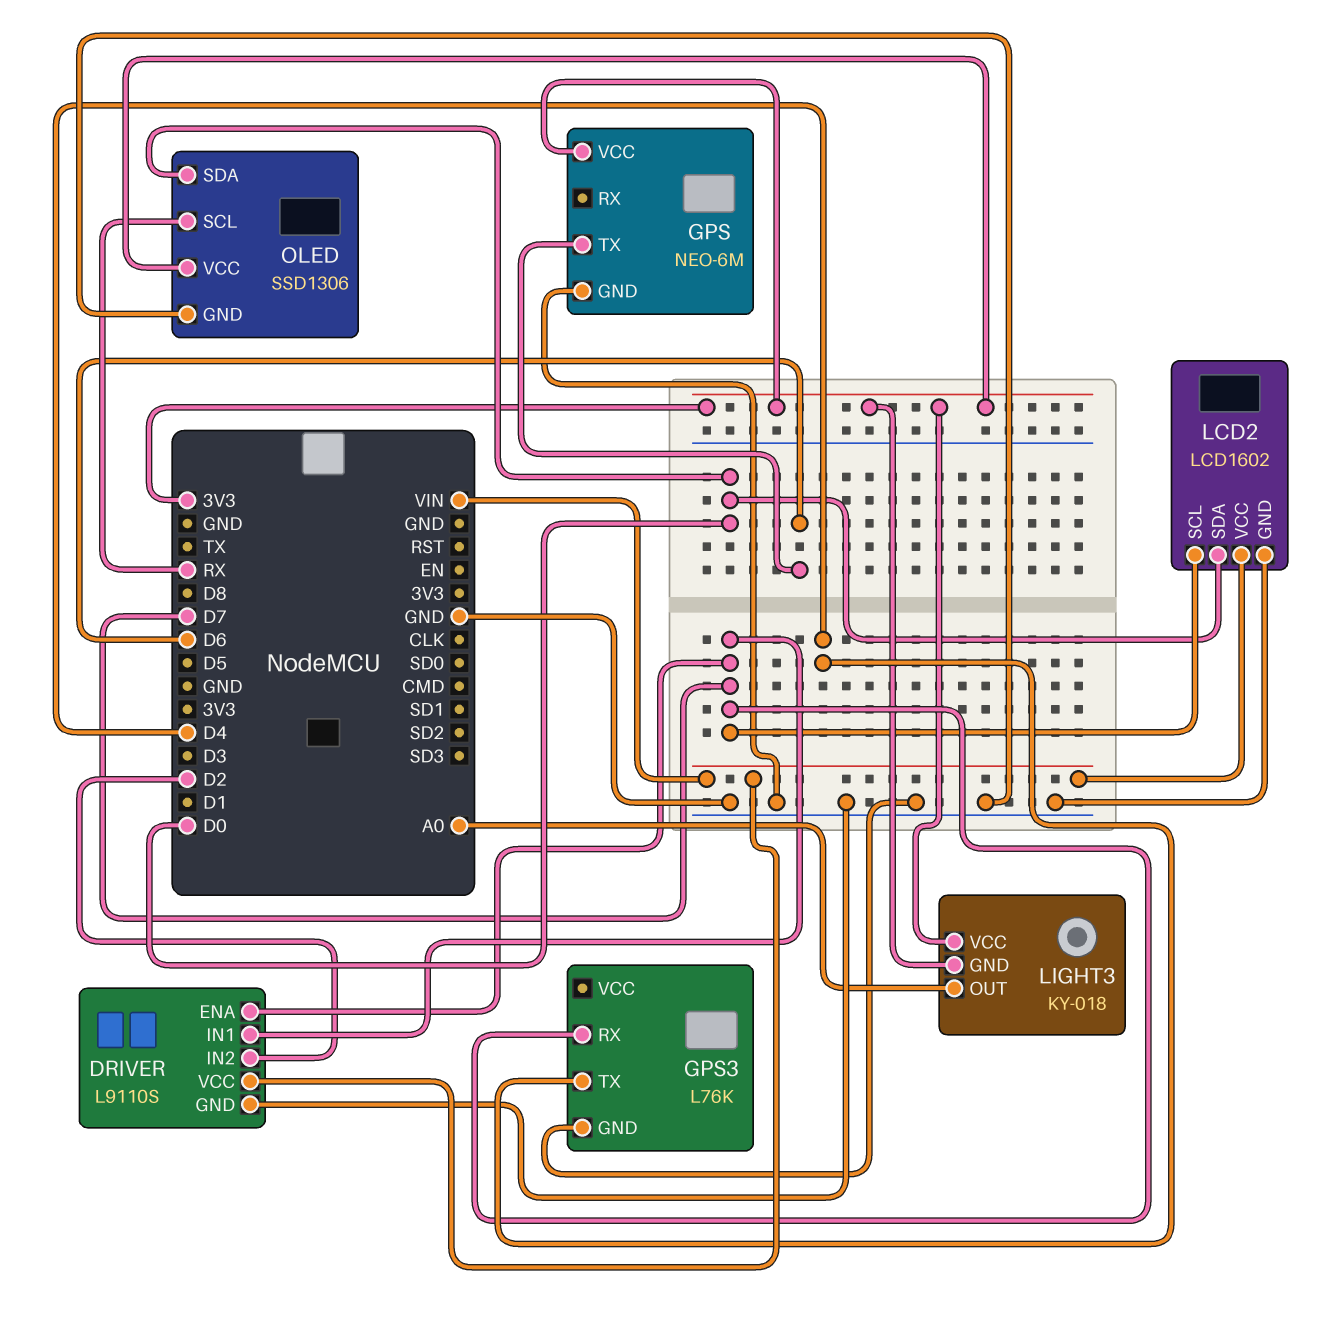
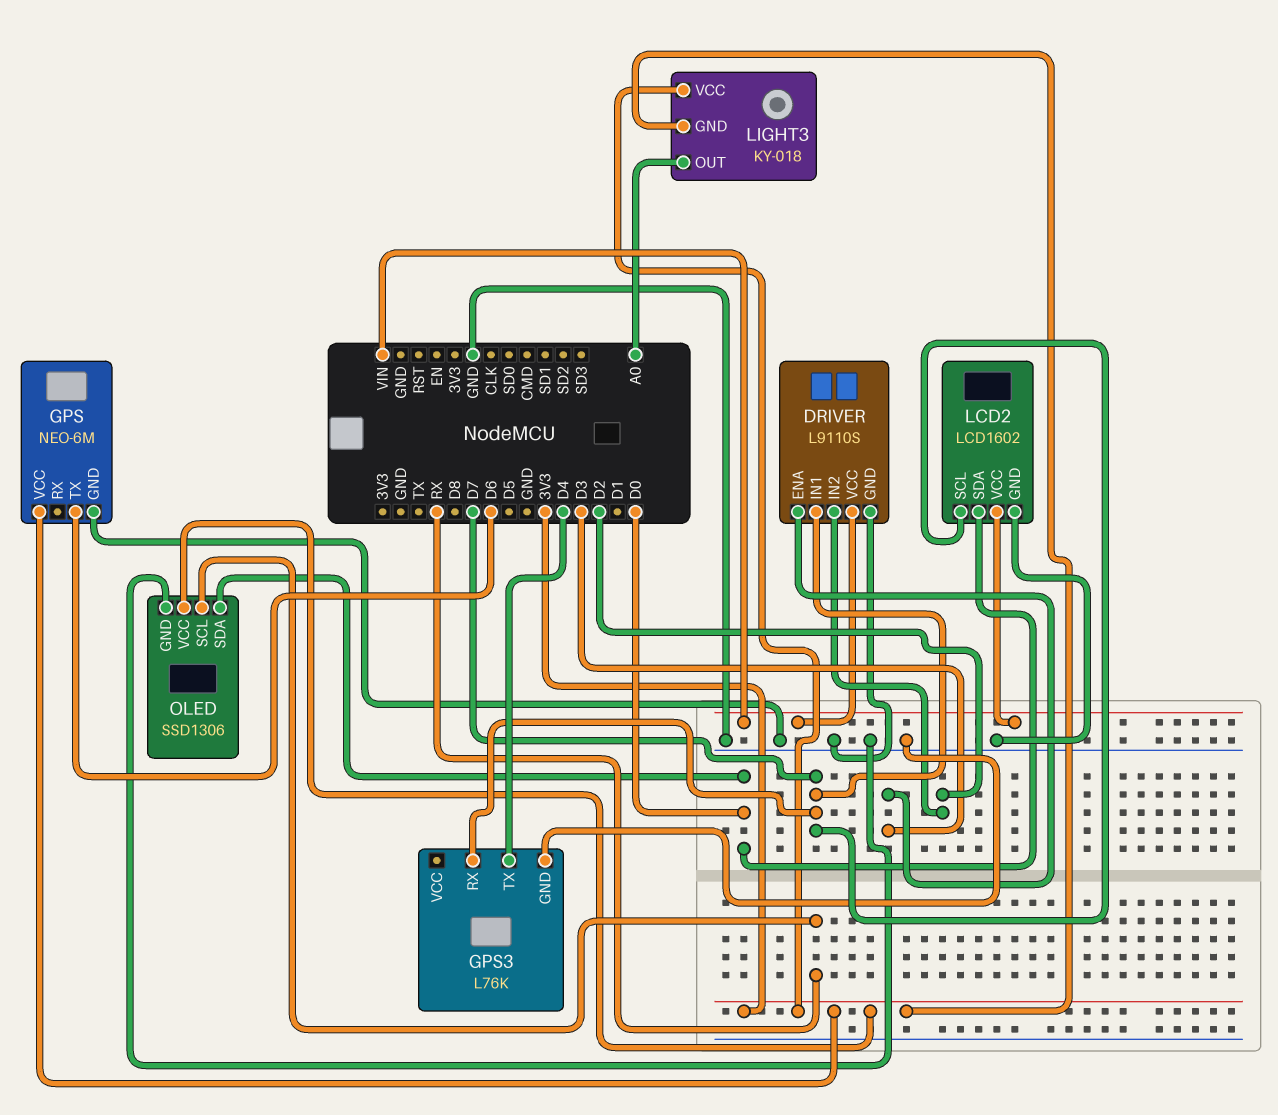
DRIVER pin ENA: D7 -> D3

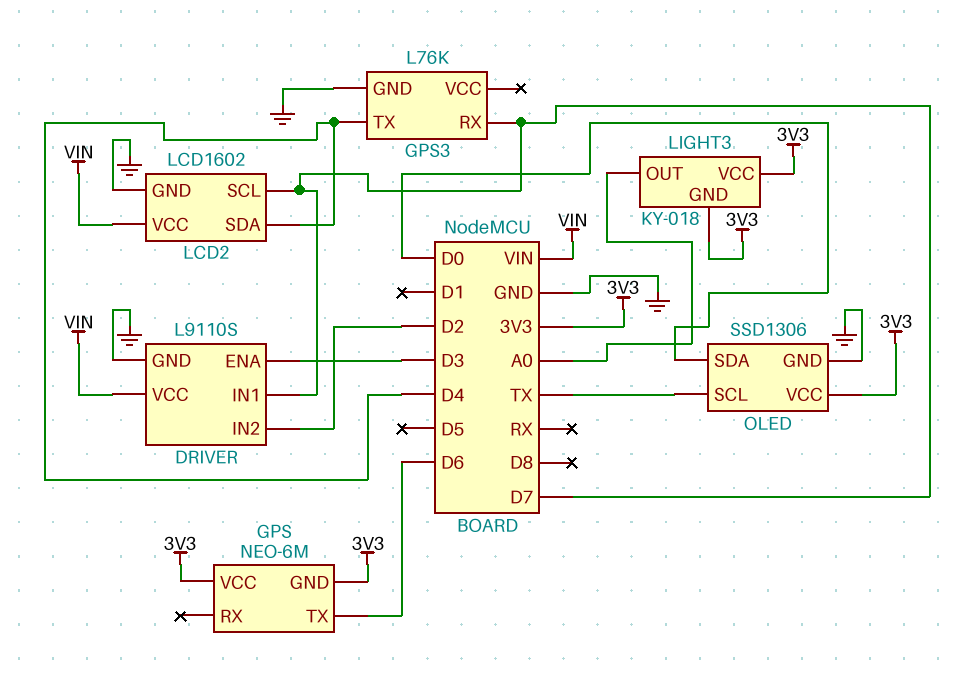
GPS pin GND: GND -> 3V3
LCD2 pin SDA: D0 -> D4
OLED pin SCL: RX -> TX

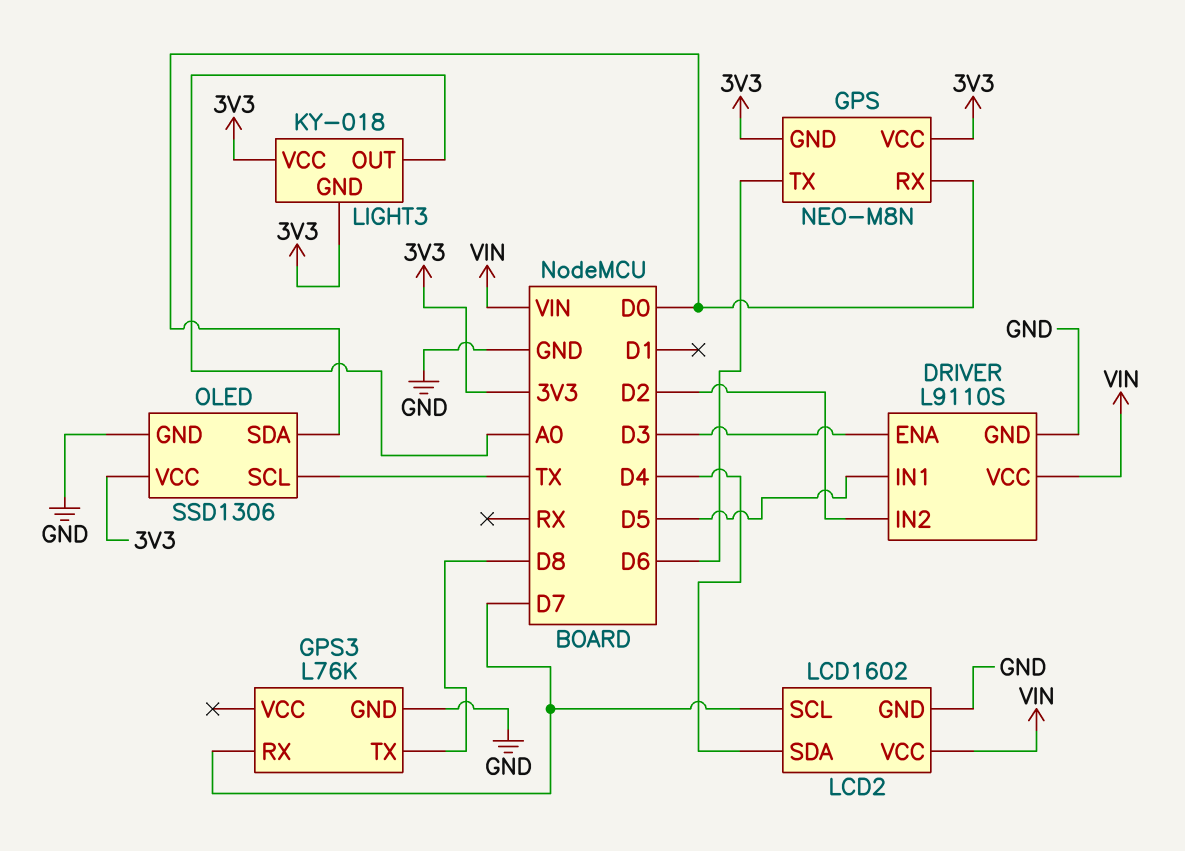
DRIVER pin IN1: D7 -> D5
GPS: NEO-6M -> NEO-M8N
GPS pin RX: none -> D0
GPS3 pin TX: D4 -> D8

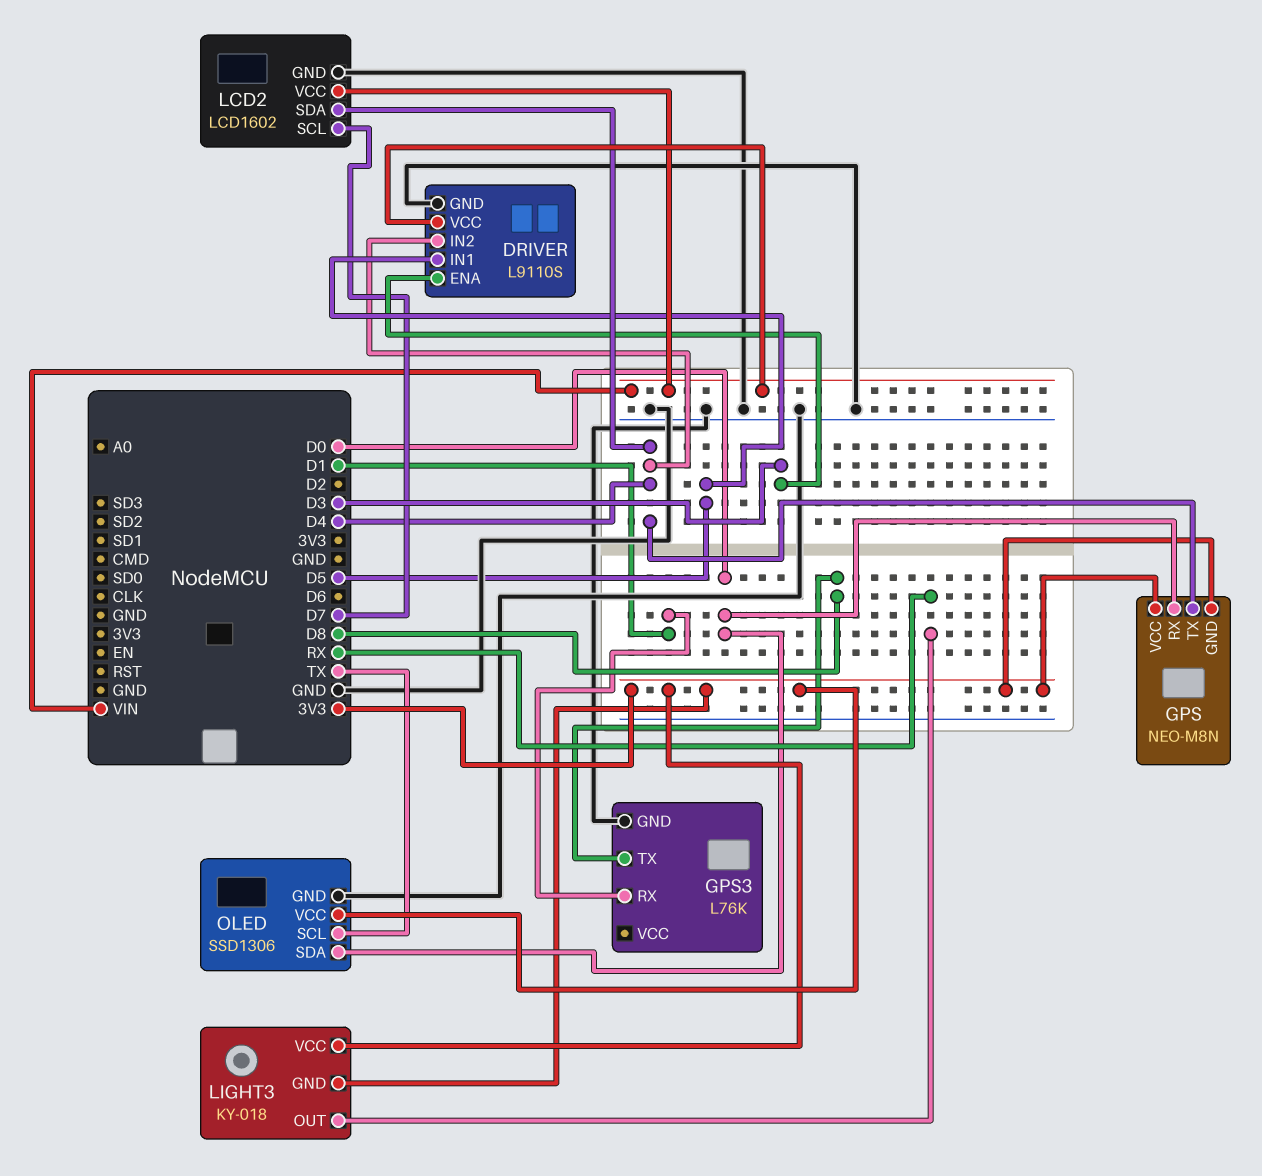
DRIVER pin IN2: D2 -> D4
GPS pin TX: D6 -> D4
GPS3 pin RX: D7 -> D1
LIGHT3 pin OUT: A0 -> RX

